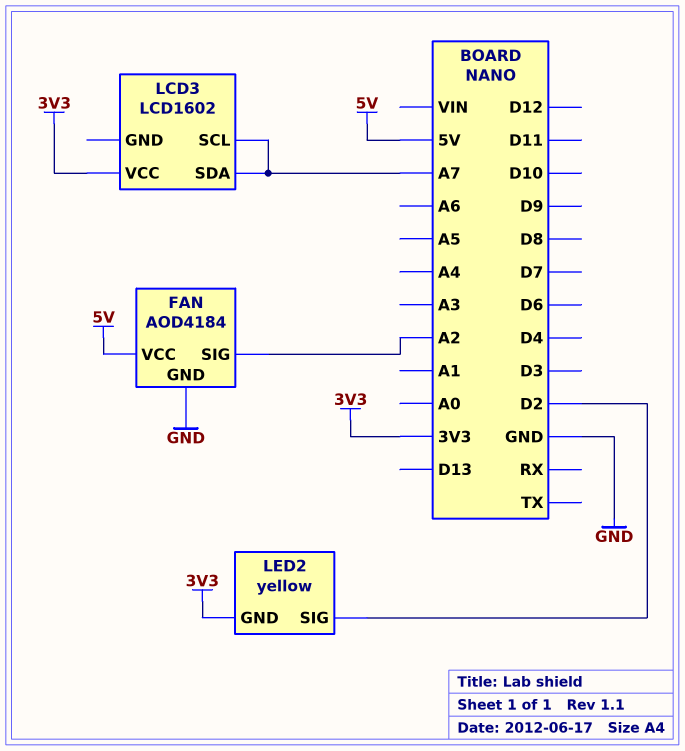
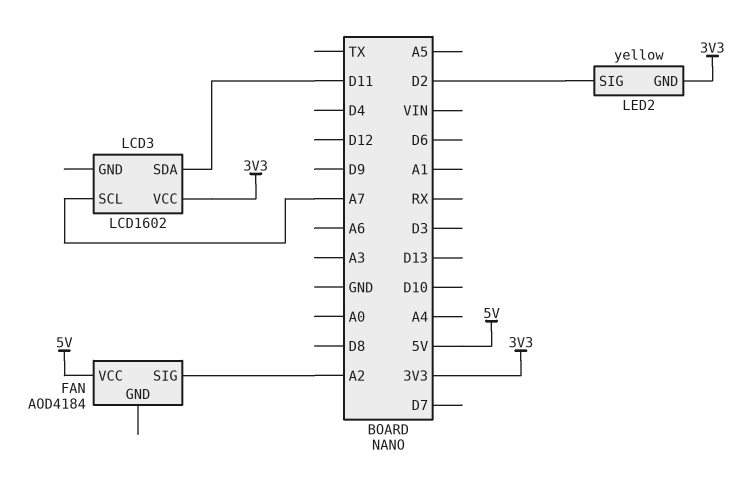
FAN pin GND: GND -> none
LCD3 pin SDA: A7 -> D11

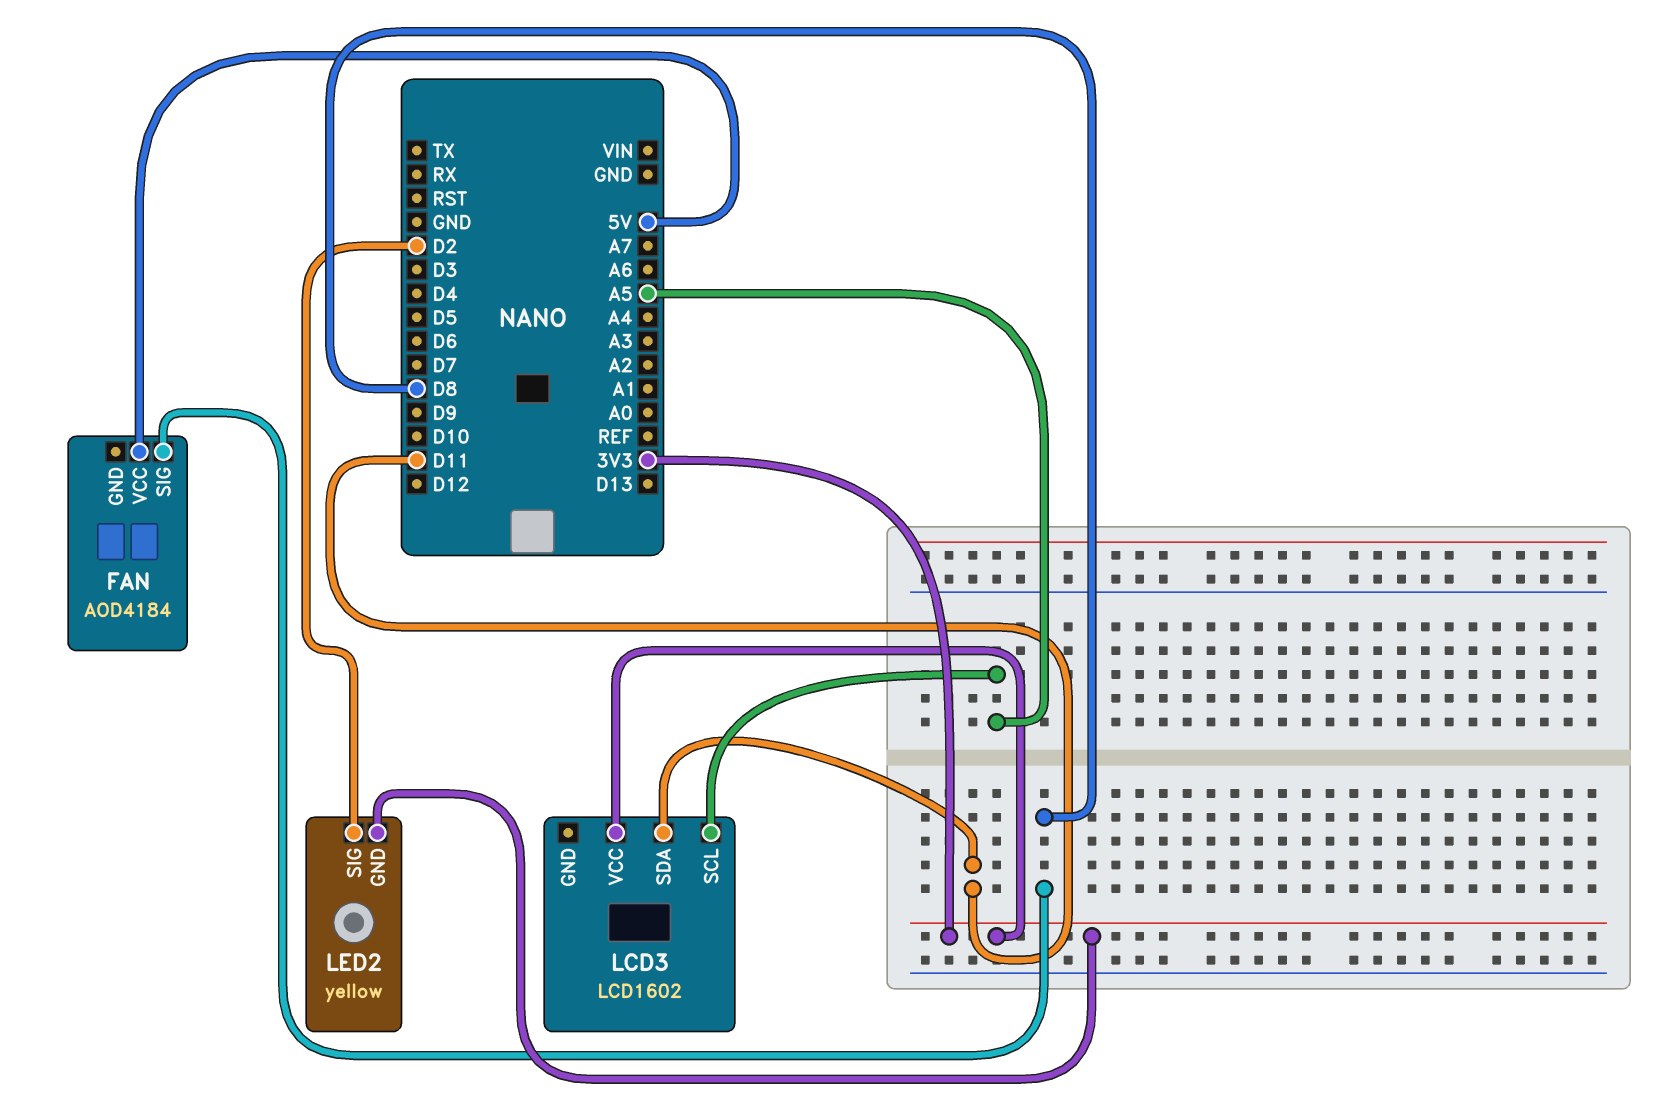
FAN pin SIG: A2 -> D8
LCD3 pin SCL: A7 -> A5

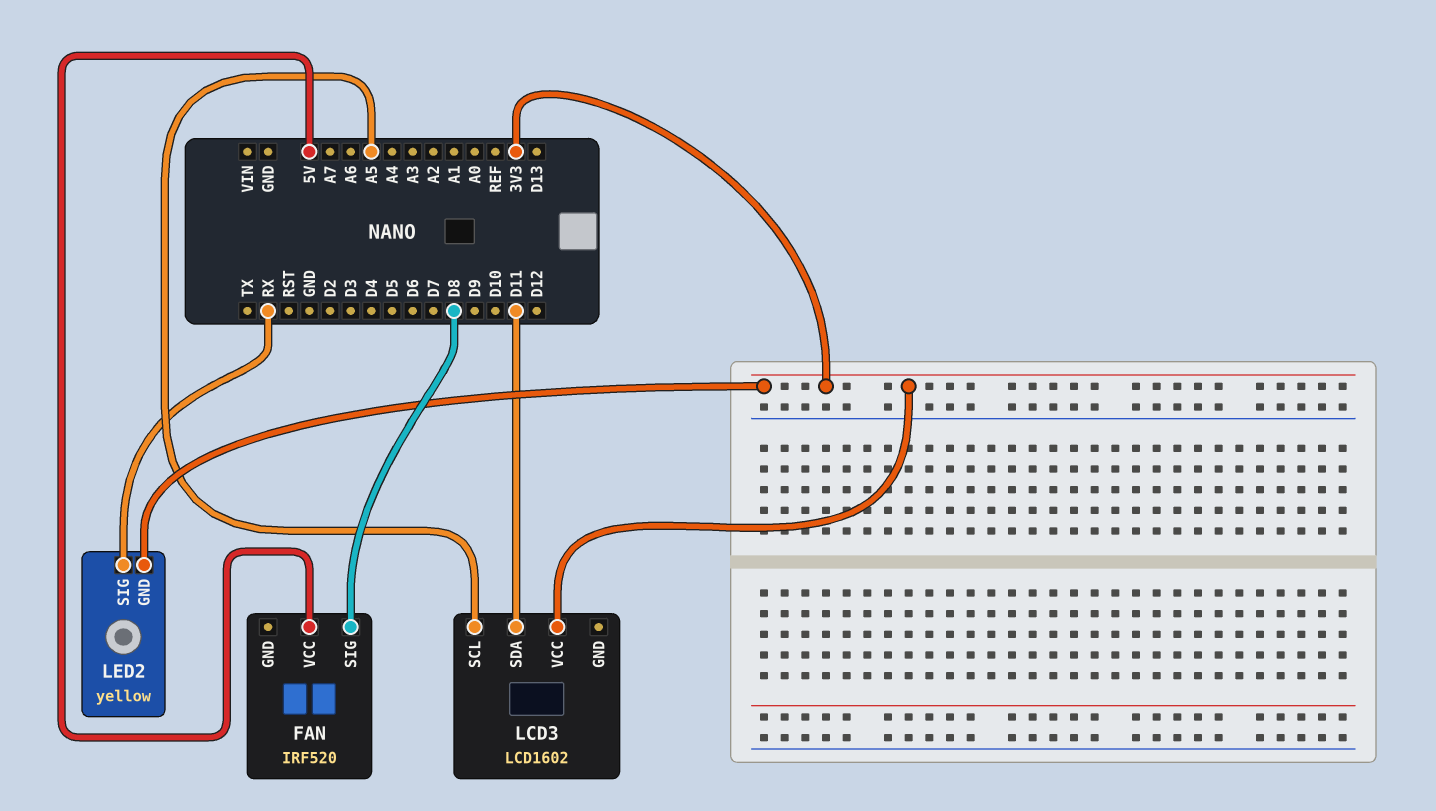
FAN: AOD4184 -> IRF520
LED2 pin SIG: D2 -> RX

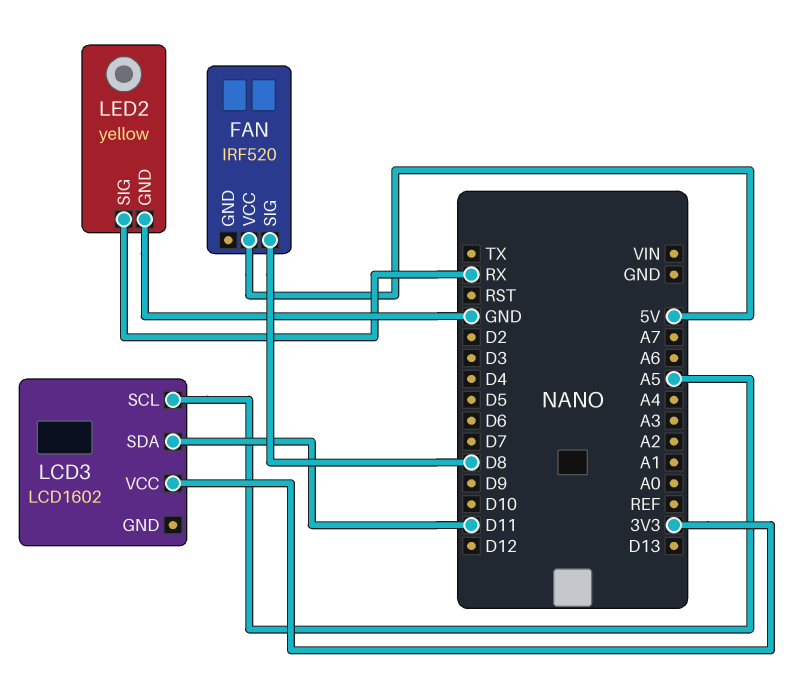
LED2 pin GND: 3V3 -> GND

